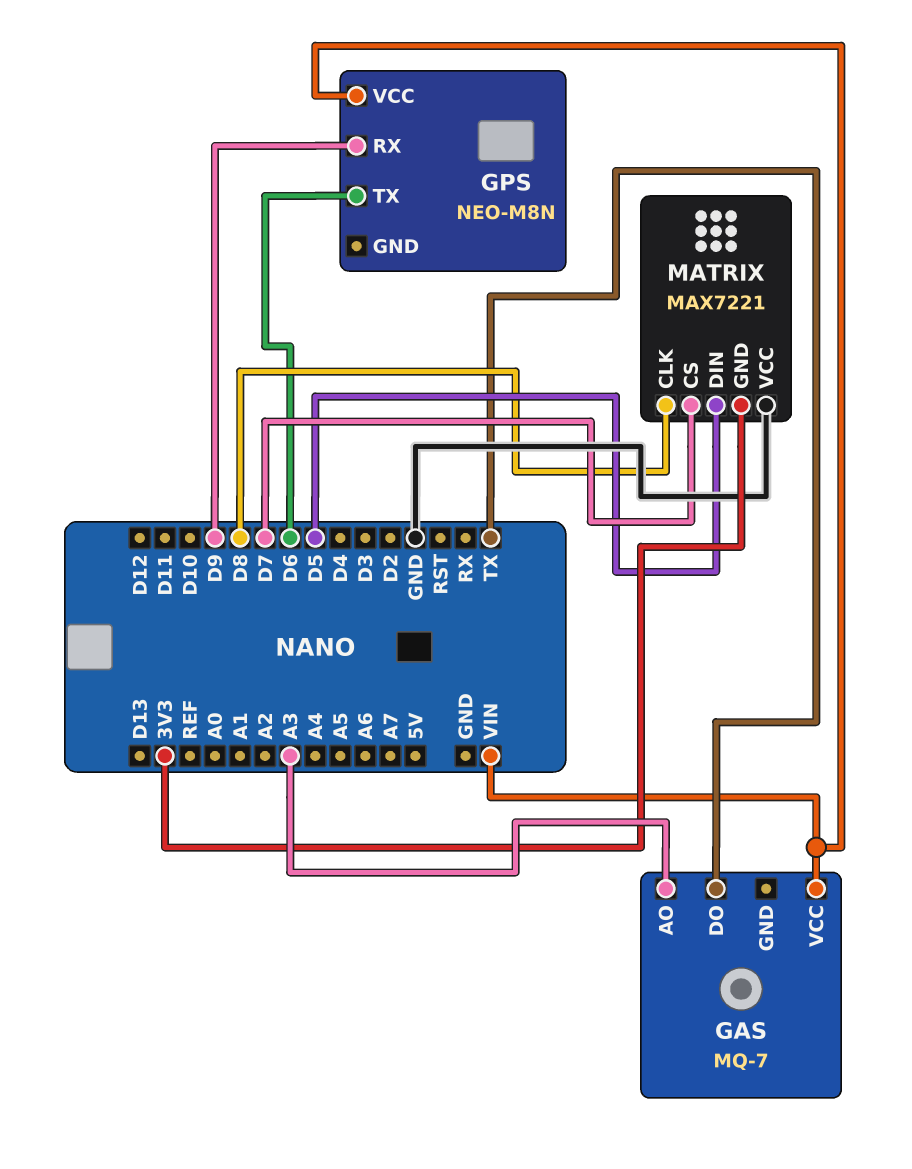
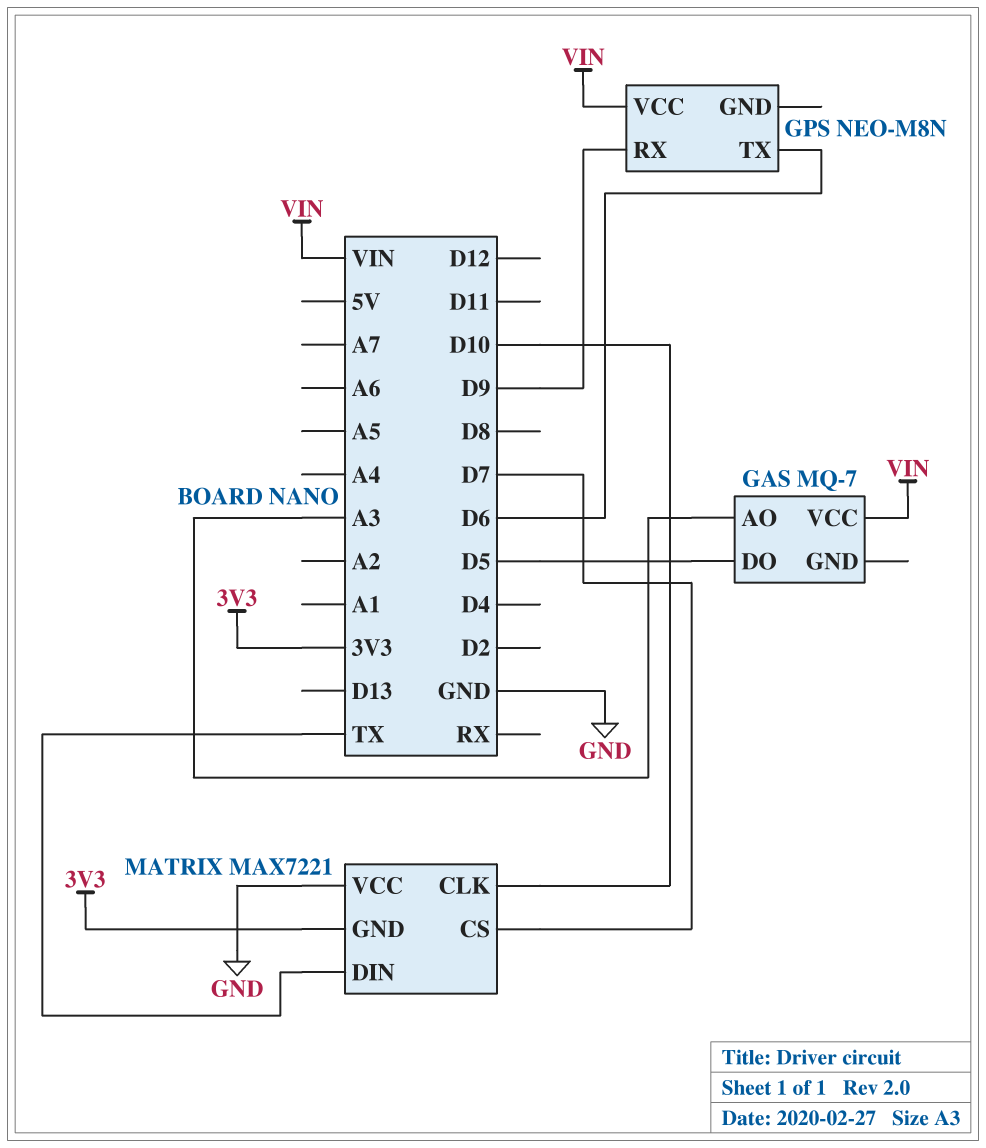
GAS pin DO: TX -> D5
MATRIX pin CLK: D8 -> D10
MATRIX pin DIN: D5 -> TX

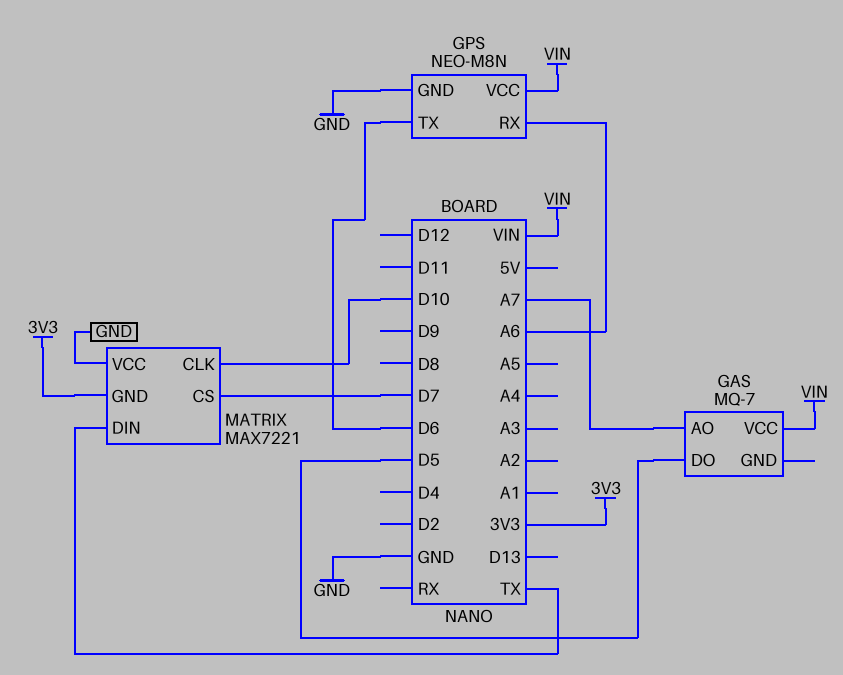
GAS pin AO: A3 -> A7
GPS pin GND: none -> GND
GPS pin RX: D9 -> A6

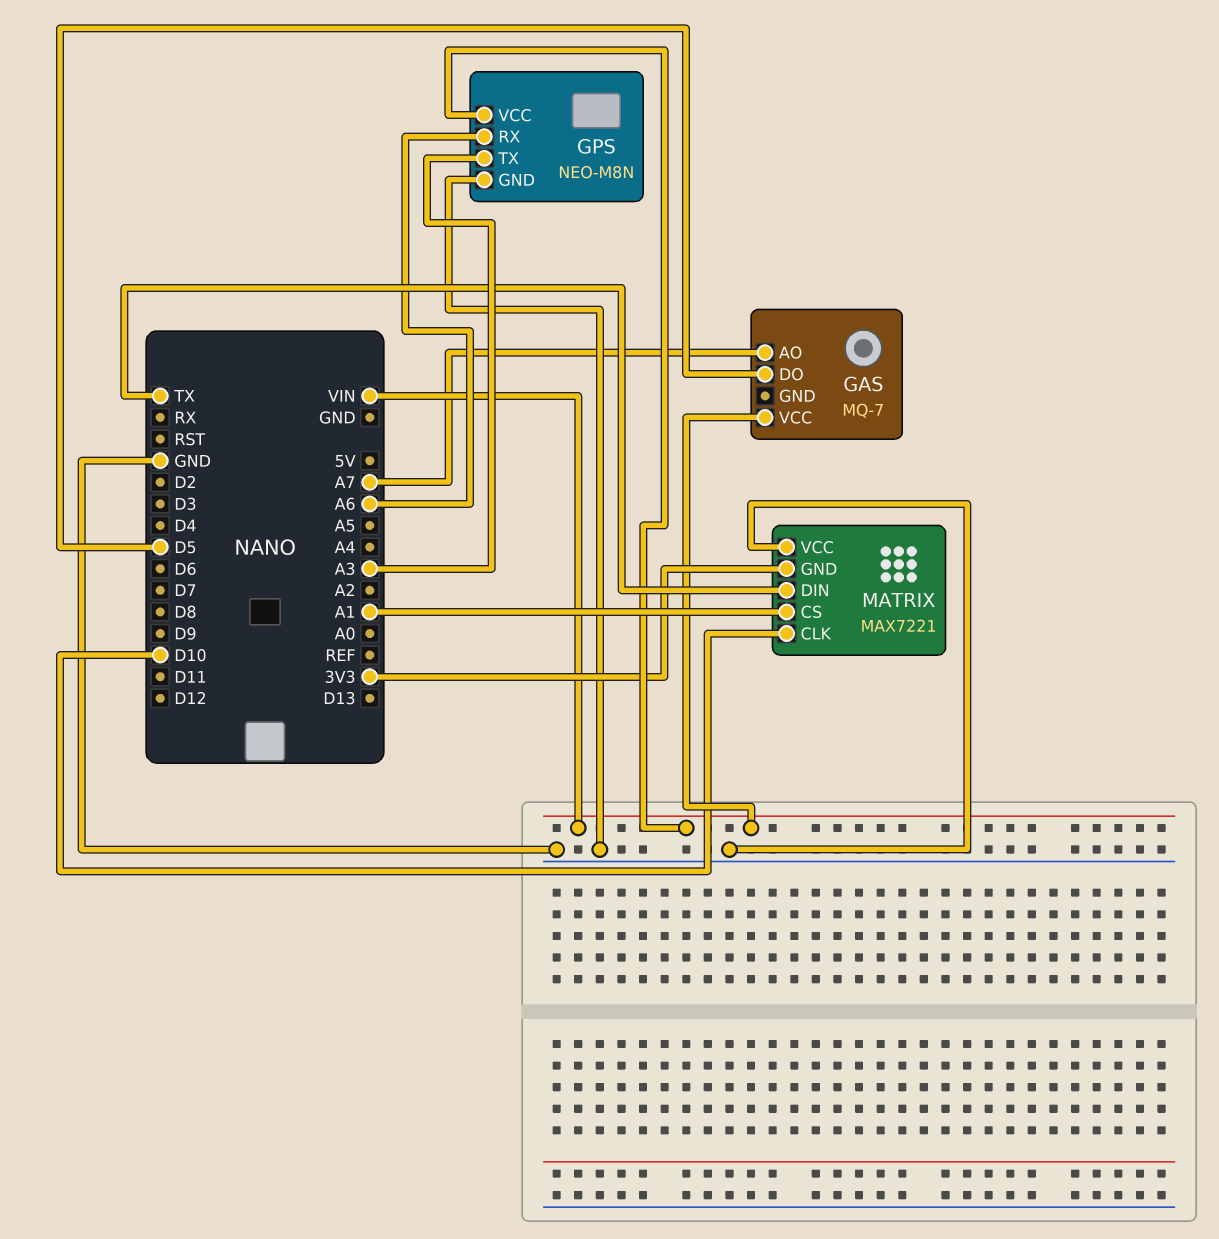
GPS pin TX: D6 -> A3
MATRIX pin CS: D7 -> A1

